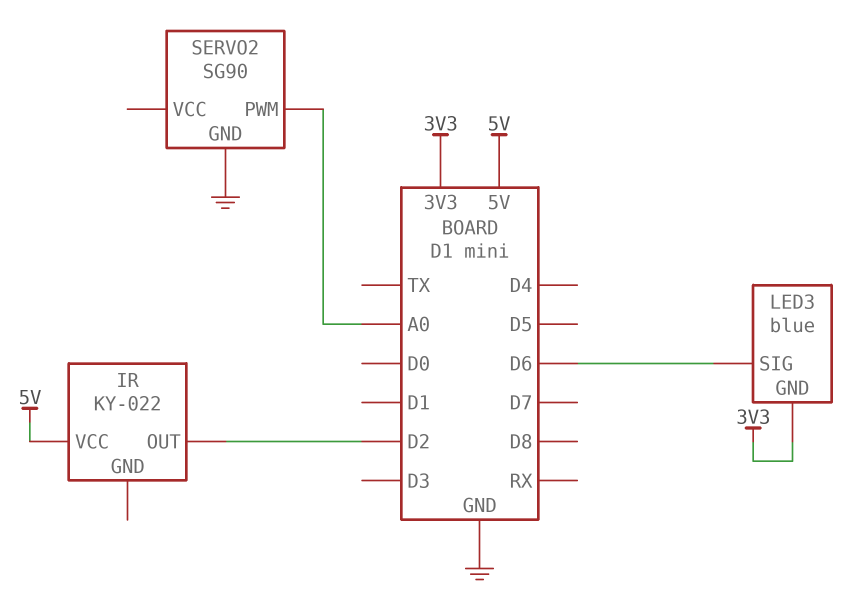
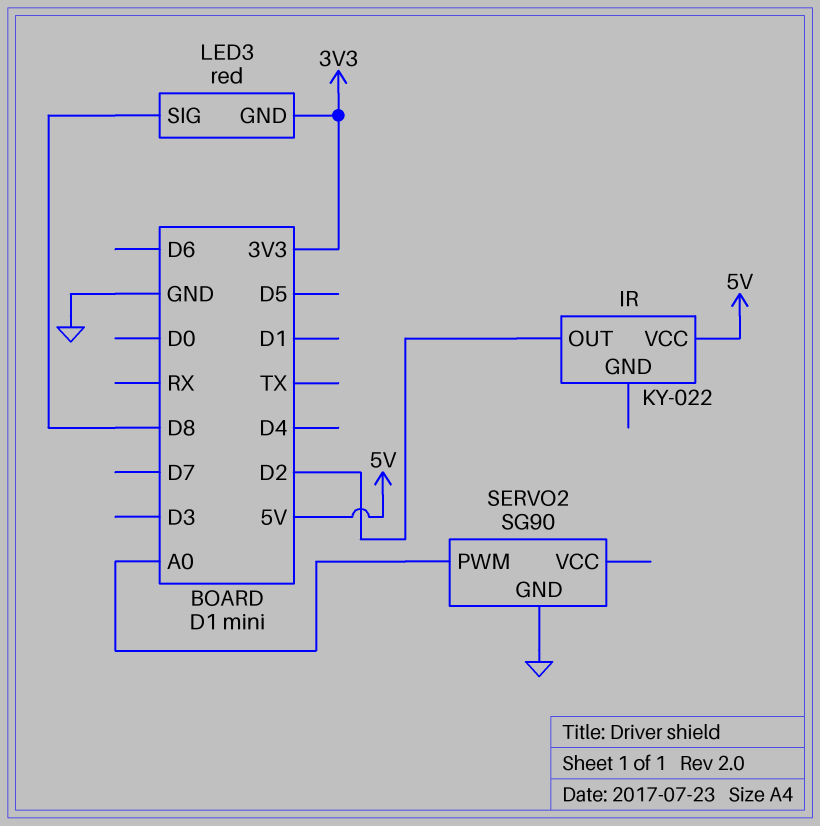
LED3: blue -> red
LED3 pin SIG: D6 -> D8

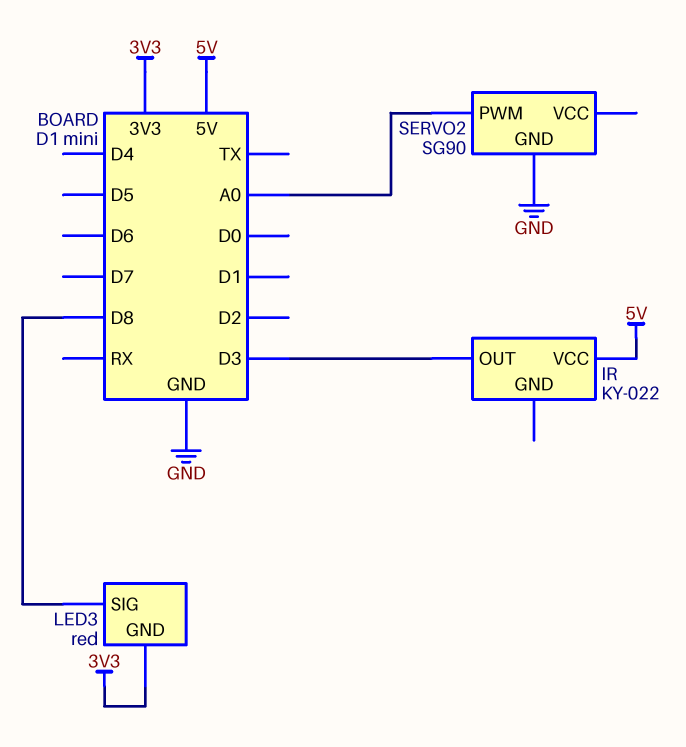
IR pin OUT: D2 -> D3

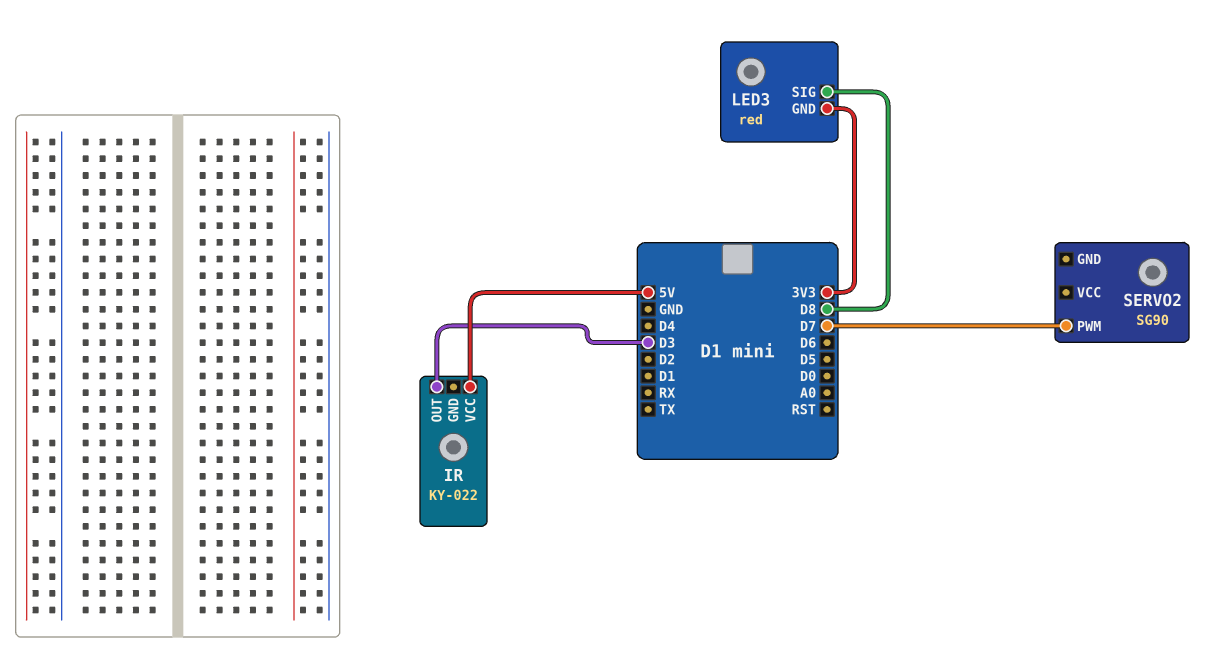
SERVO2 pin GND: GND -> none
SERVO2 pin PWM: A0 -> D7

